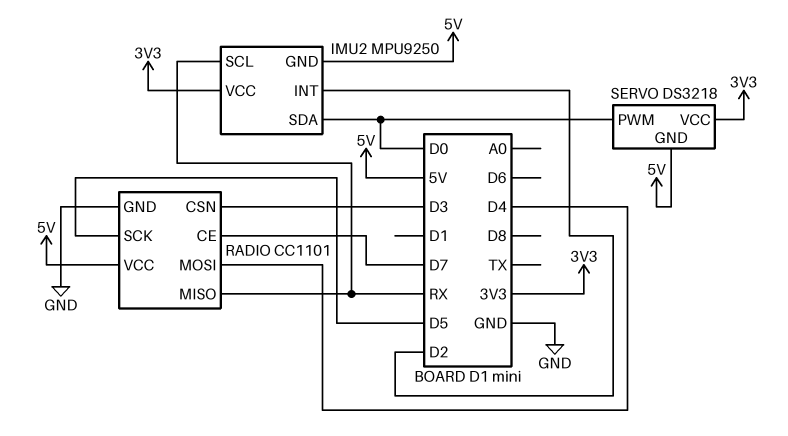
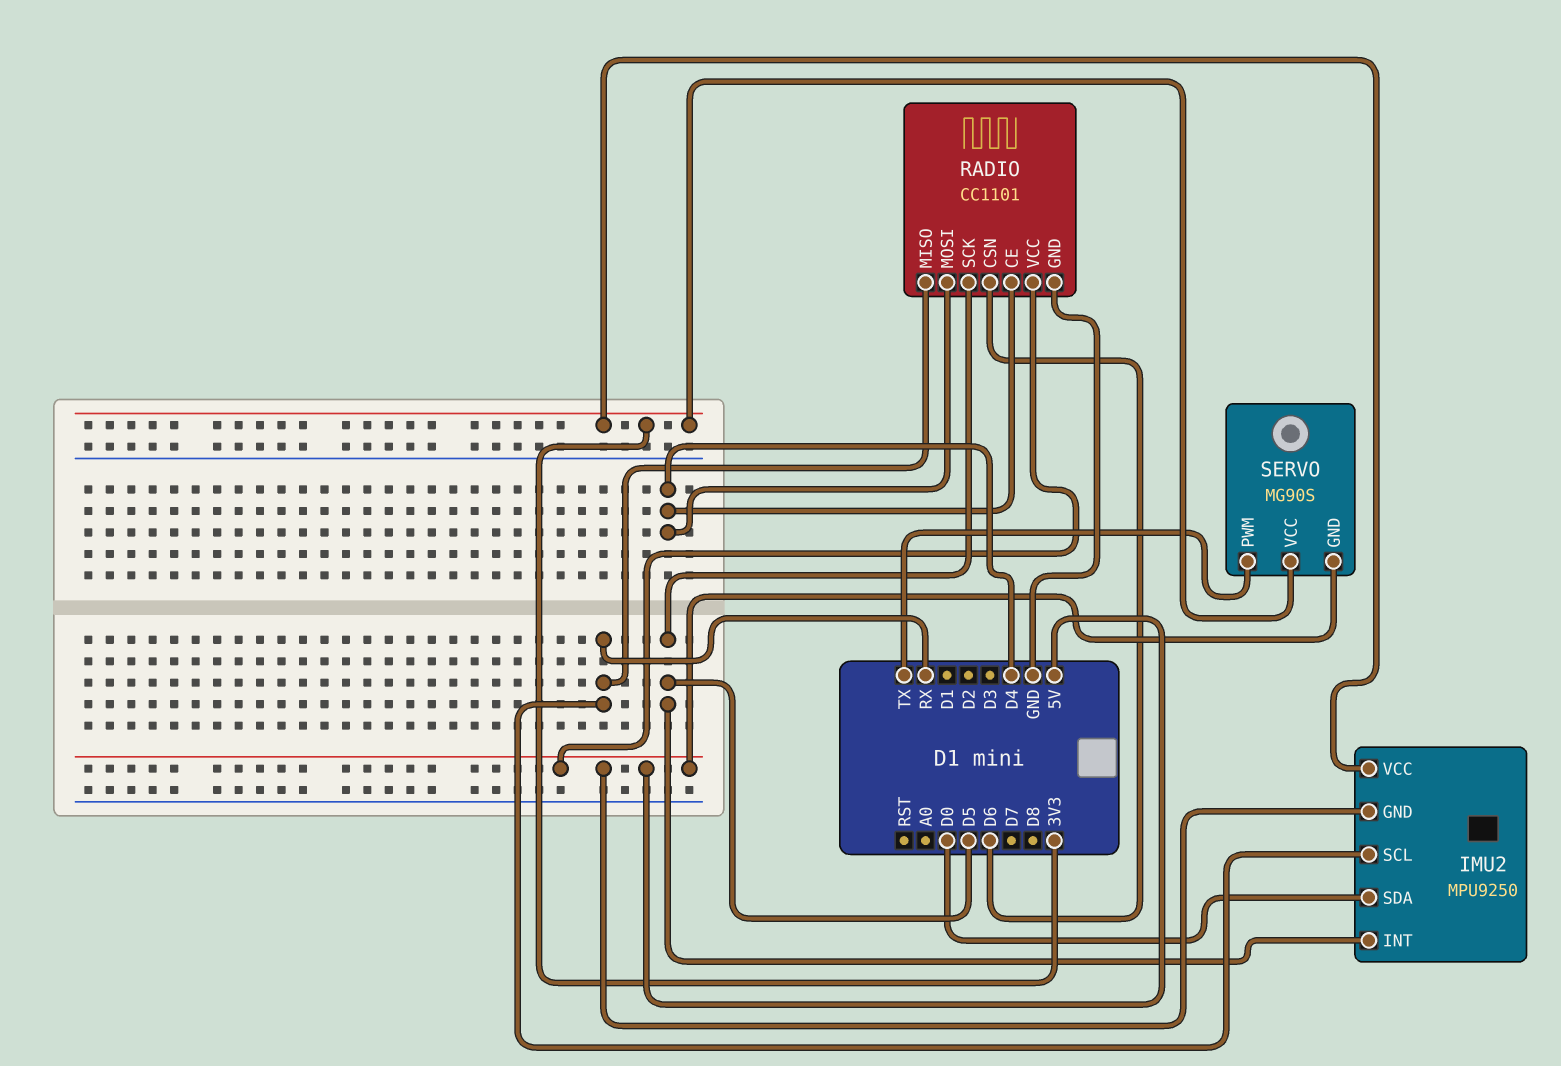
IMU2 pin INT: D2 -> D5
RADIO pin CE: D7 -> D4
RADIO pin CSN: D3 -> D6
SERVO: DS3218 -> MG90S
SERVO pin PWM: D0 -> TX

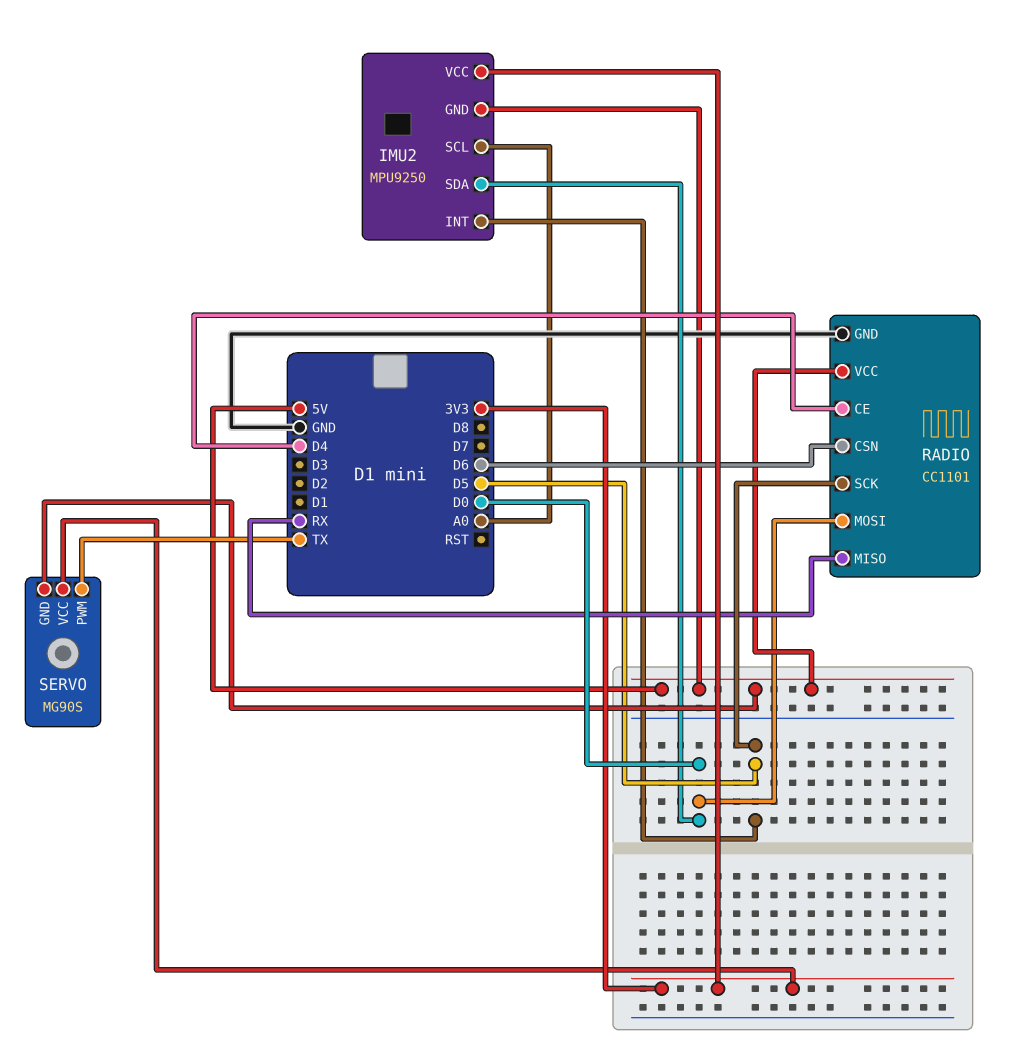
IMU2 pin SCL: RX -> A0
RADIO pin MOSI: D4 -> D0

